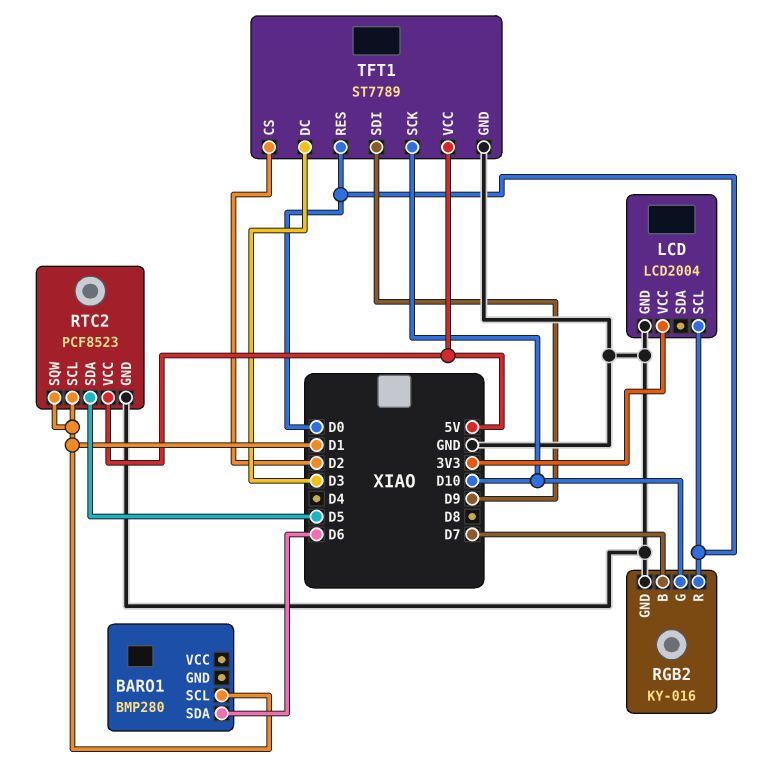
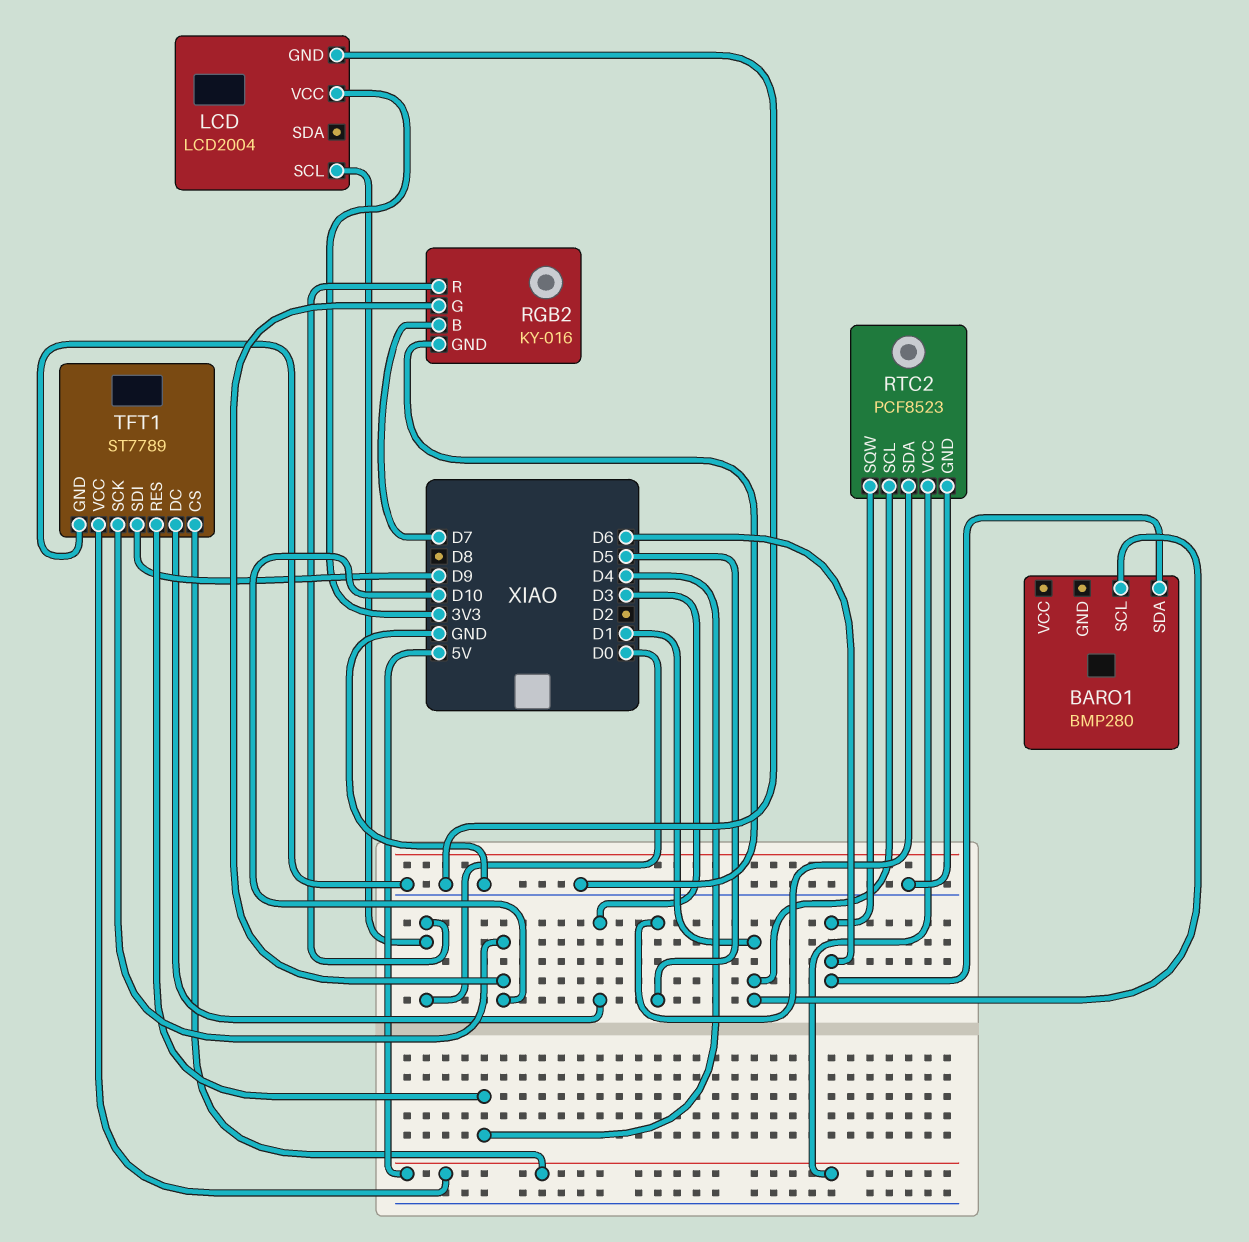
RTC2 pin SQW: D1 -> D6
TFT1 pin CS: D2 -> 5V
TFT1 pin RES: D0 -> D4

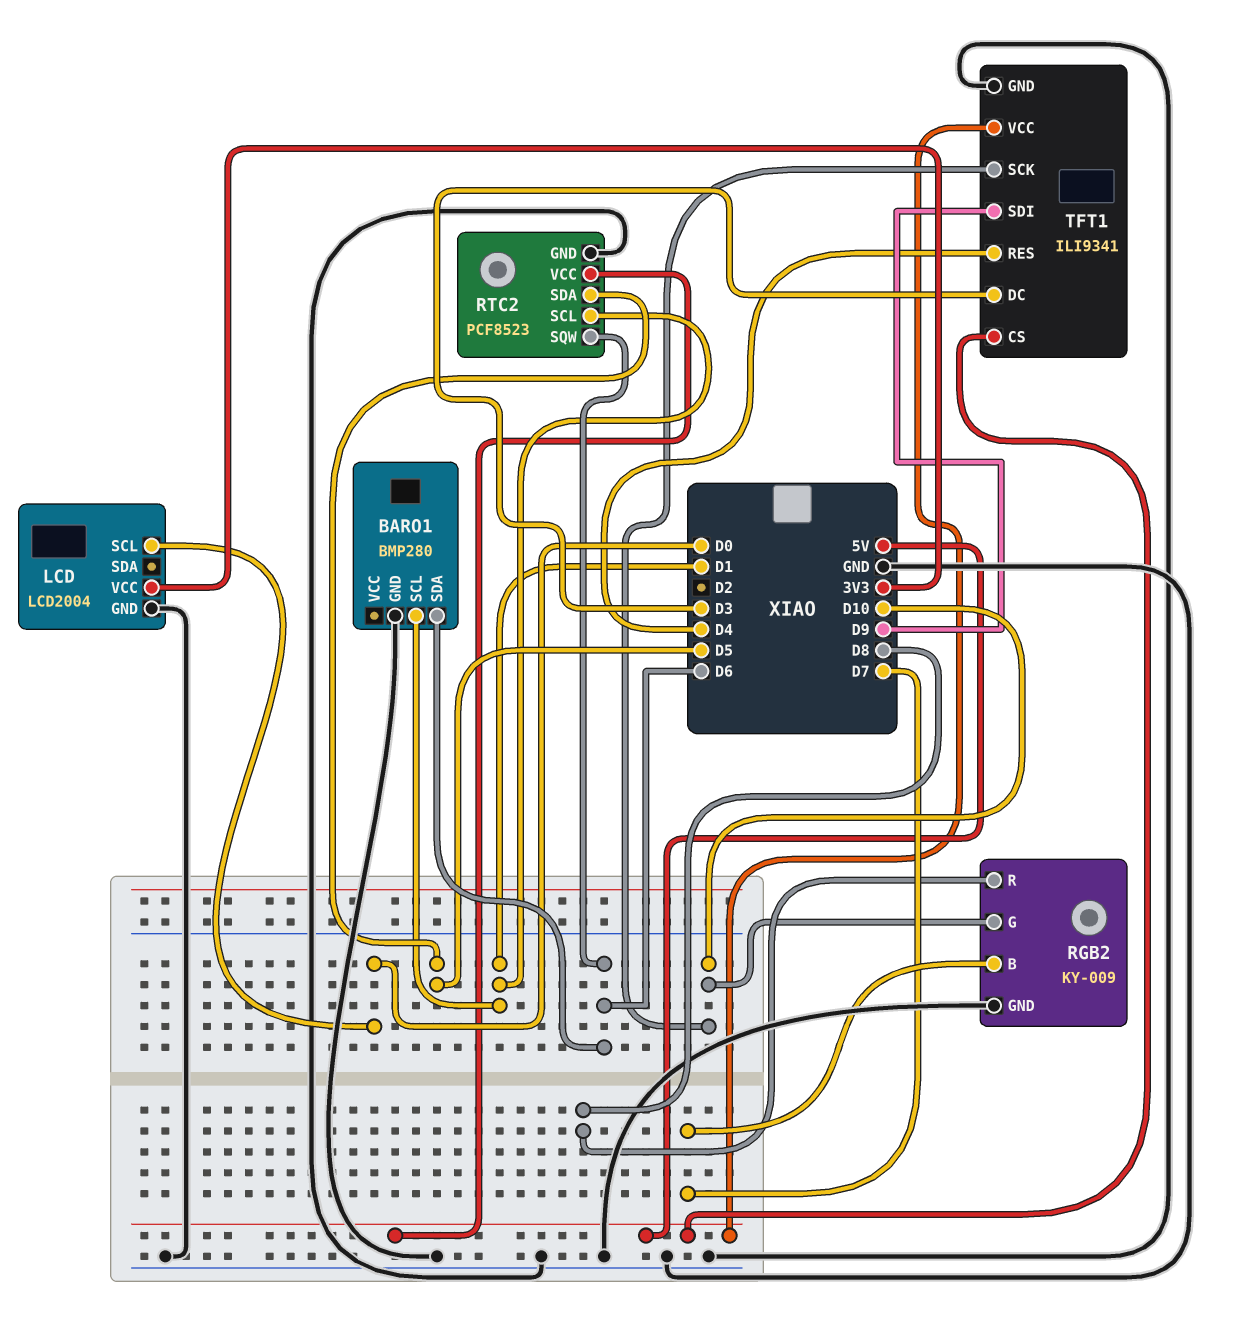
BARO1 pin GND: none -> GND
RGB2: KY-016 -> KY-009
RGB2 pin R: D0 -> D8
TFT1: ST7789 -> ILI9341

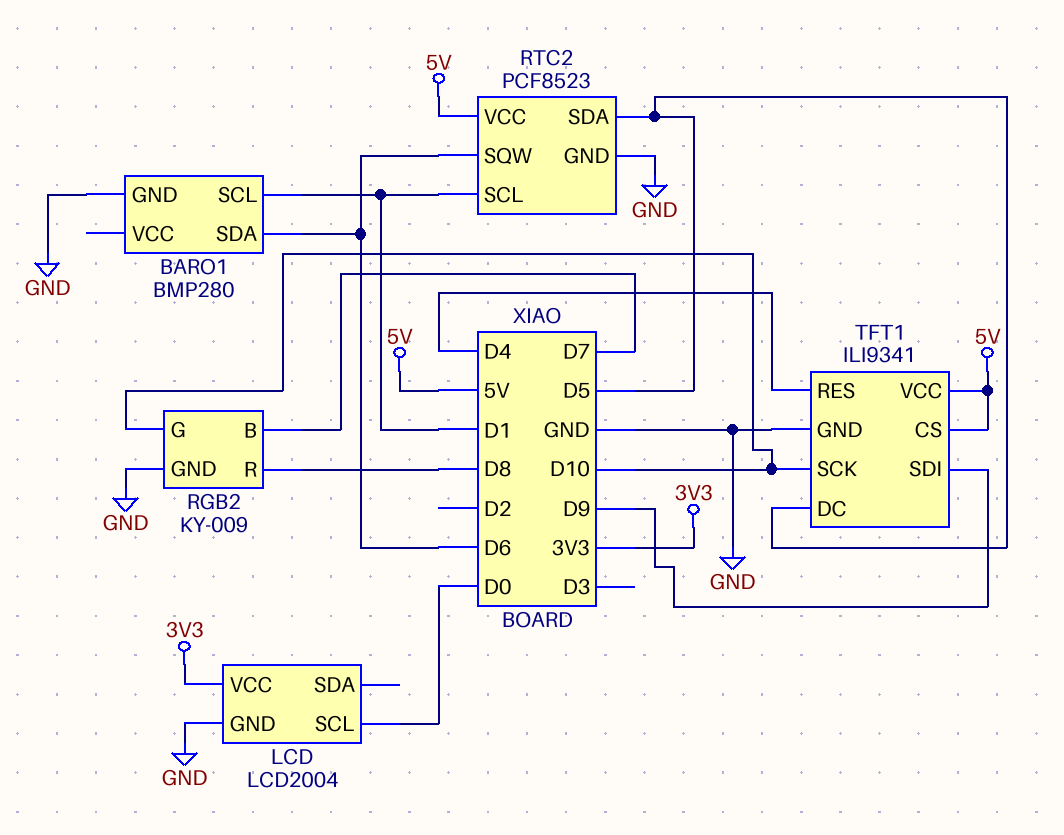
TFT1 pin DC: D3 -> D5

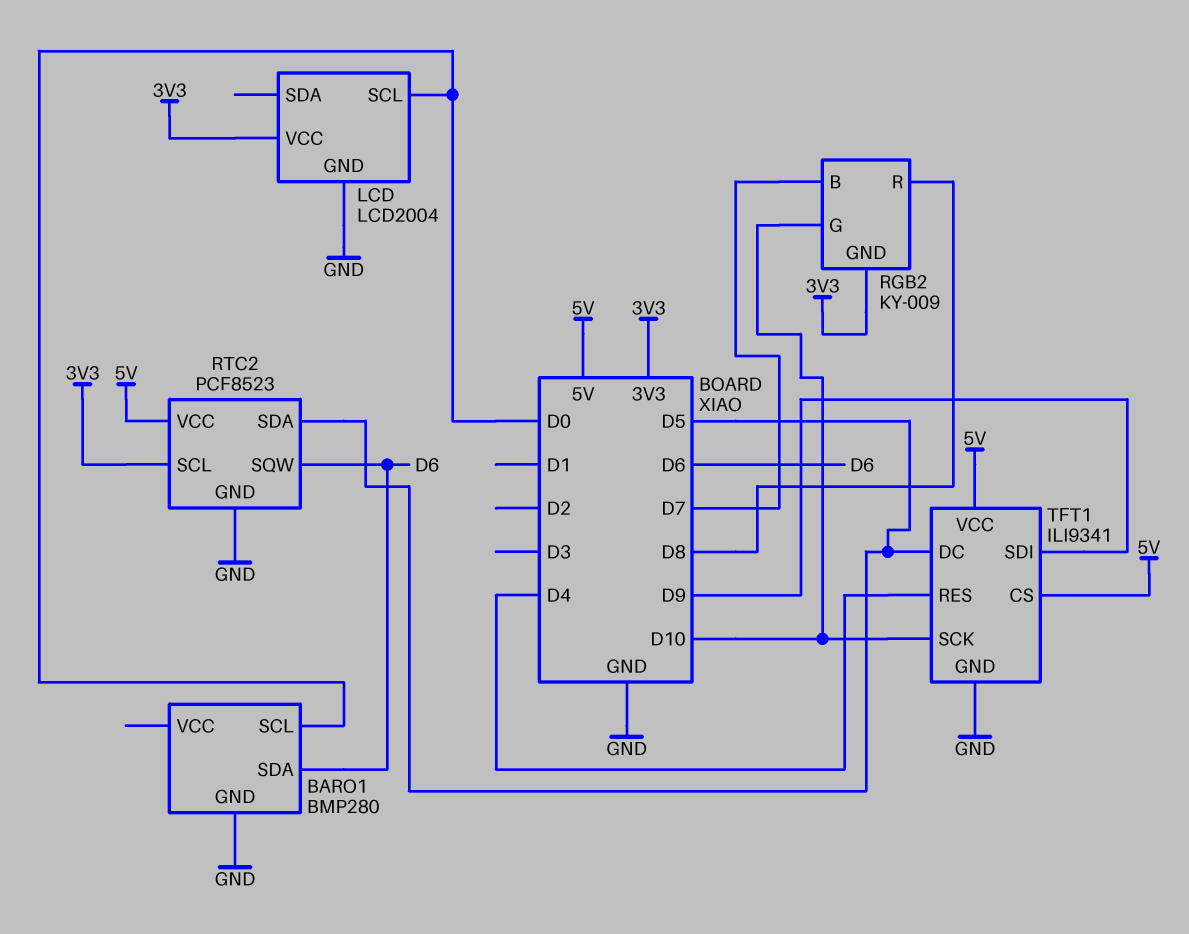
BARO1 pin SCL: D1 -> D0
RGB2 pin GND: GND -> 3V3
RTC2 pin SCL: D1 -> 3V3

